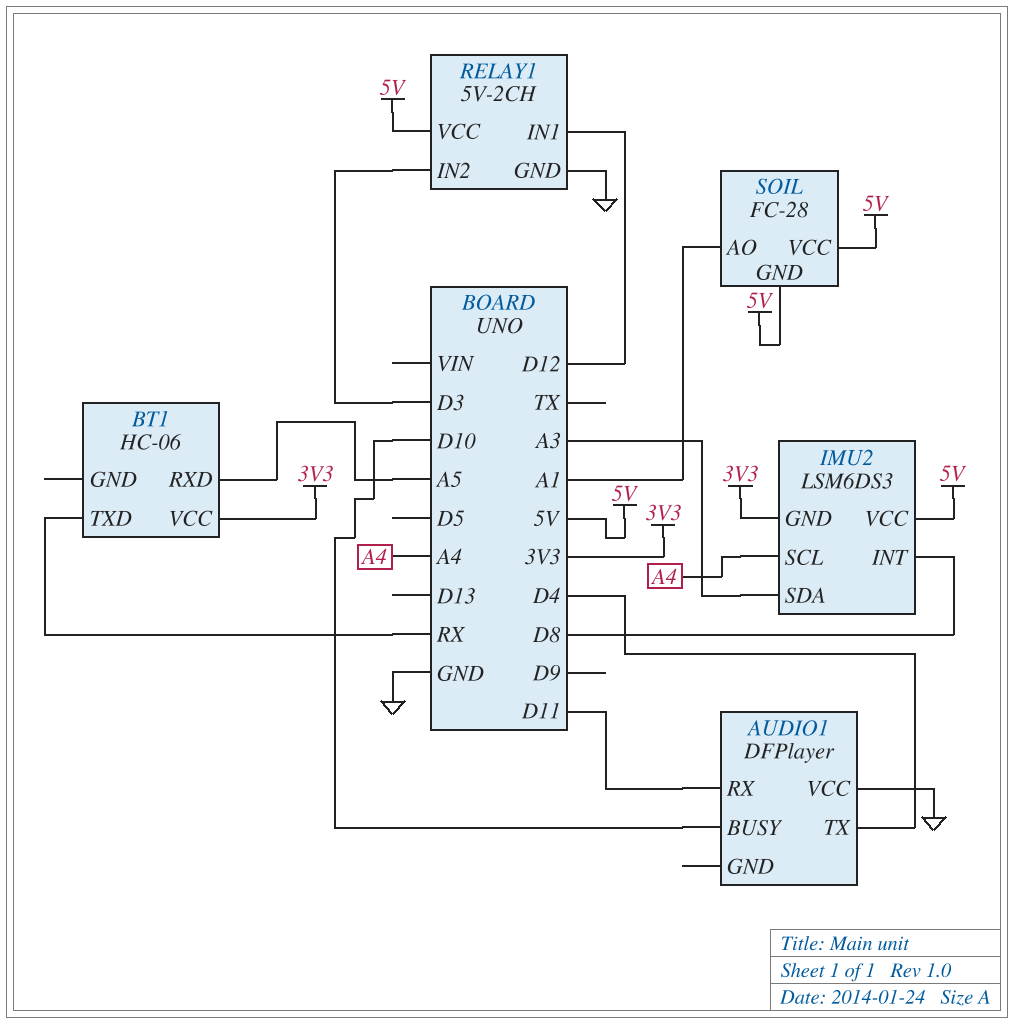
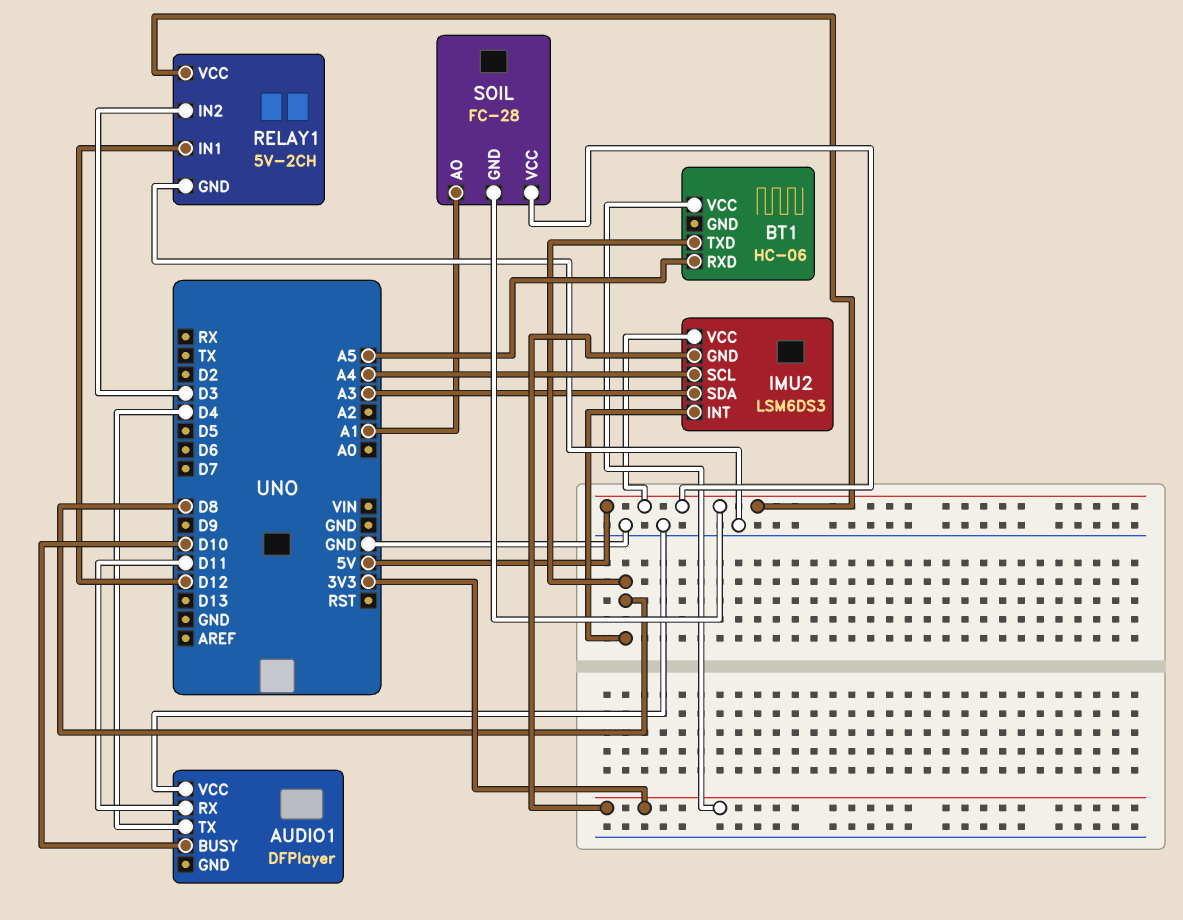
BT1 pin TXD: RX -> D8

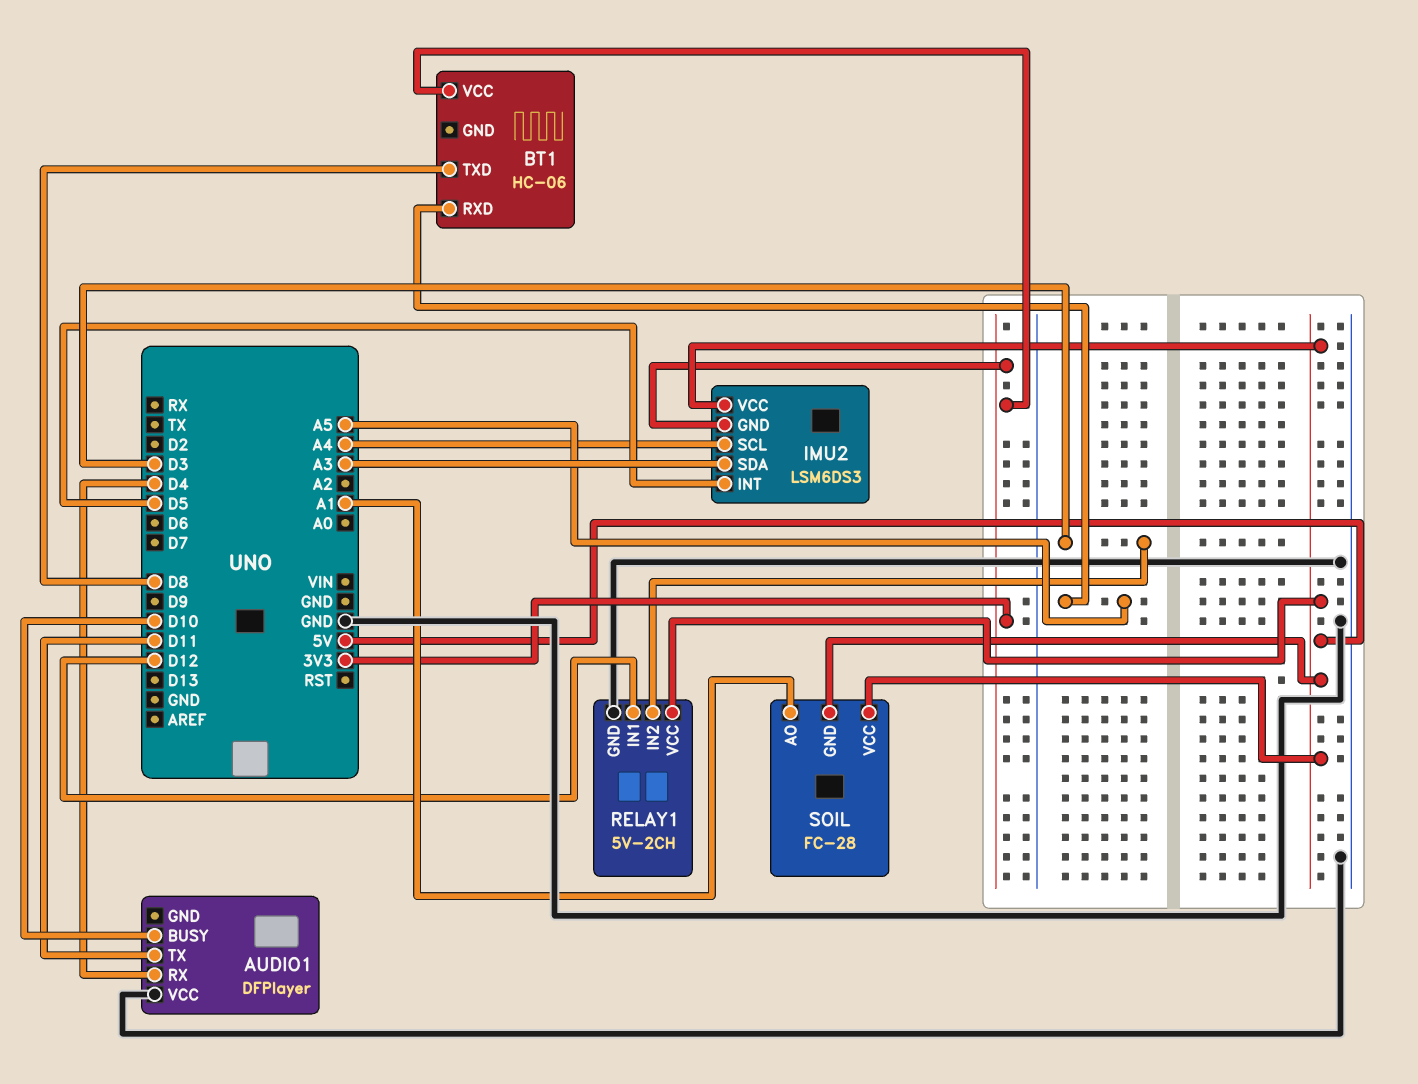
AUDIO1 pin RX: D11 -> D4
AUDIO1 pin TX: D4 -> D11
IMU2 pin INT: D8 -> D5

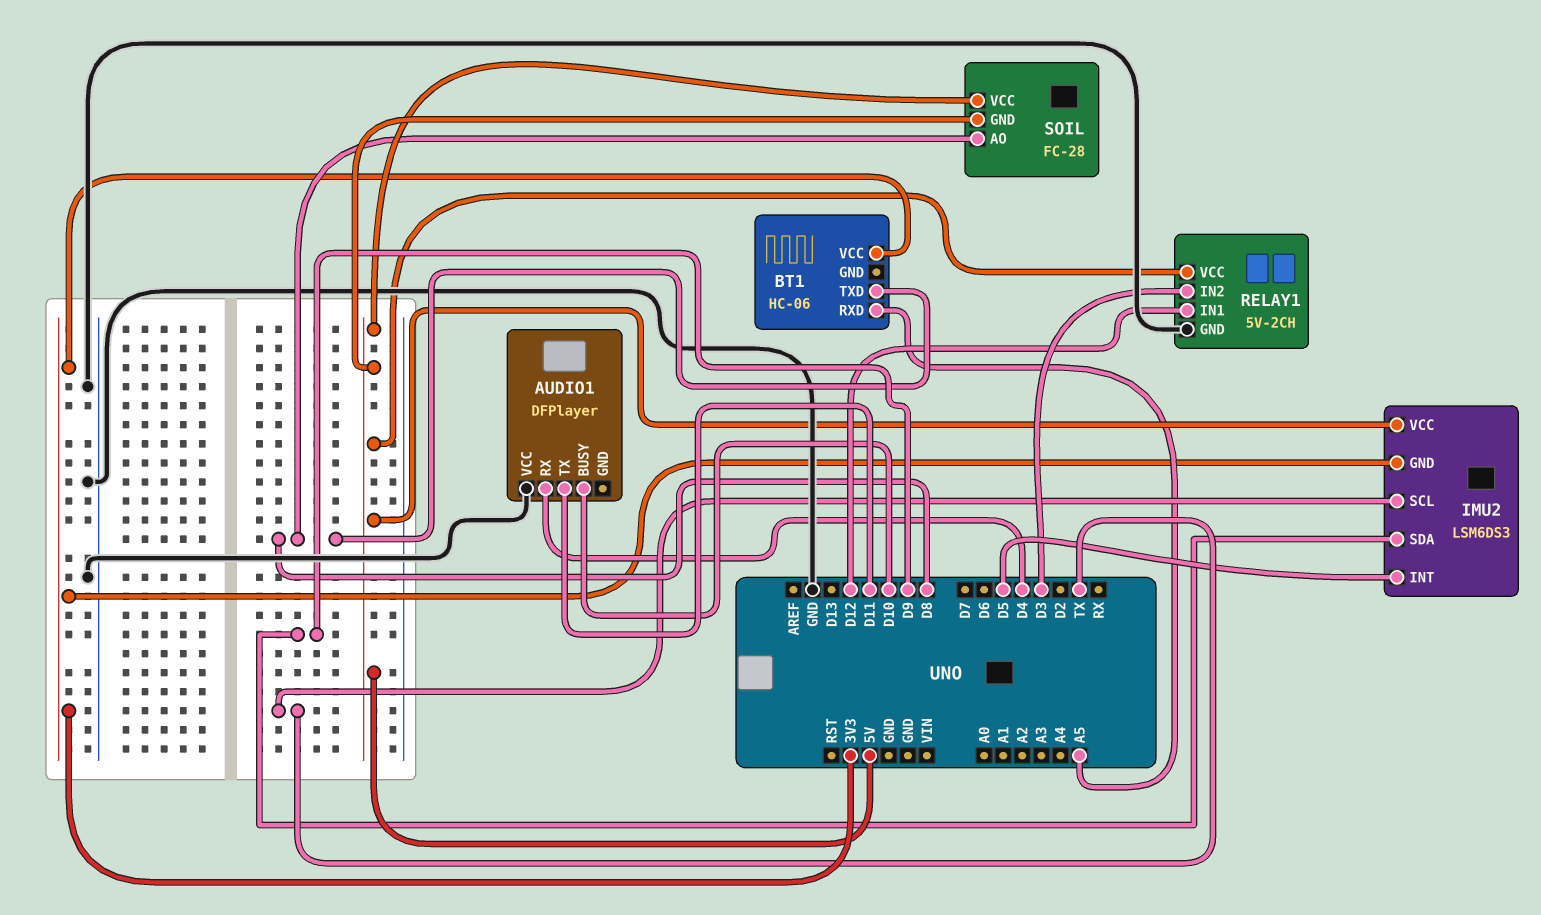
IMU2 pin SCL: A4 -> TX
IMU2 pin SDA: A3 -> D9
SOIL pin AO: A1 -> D8

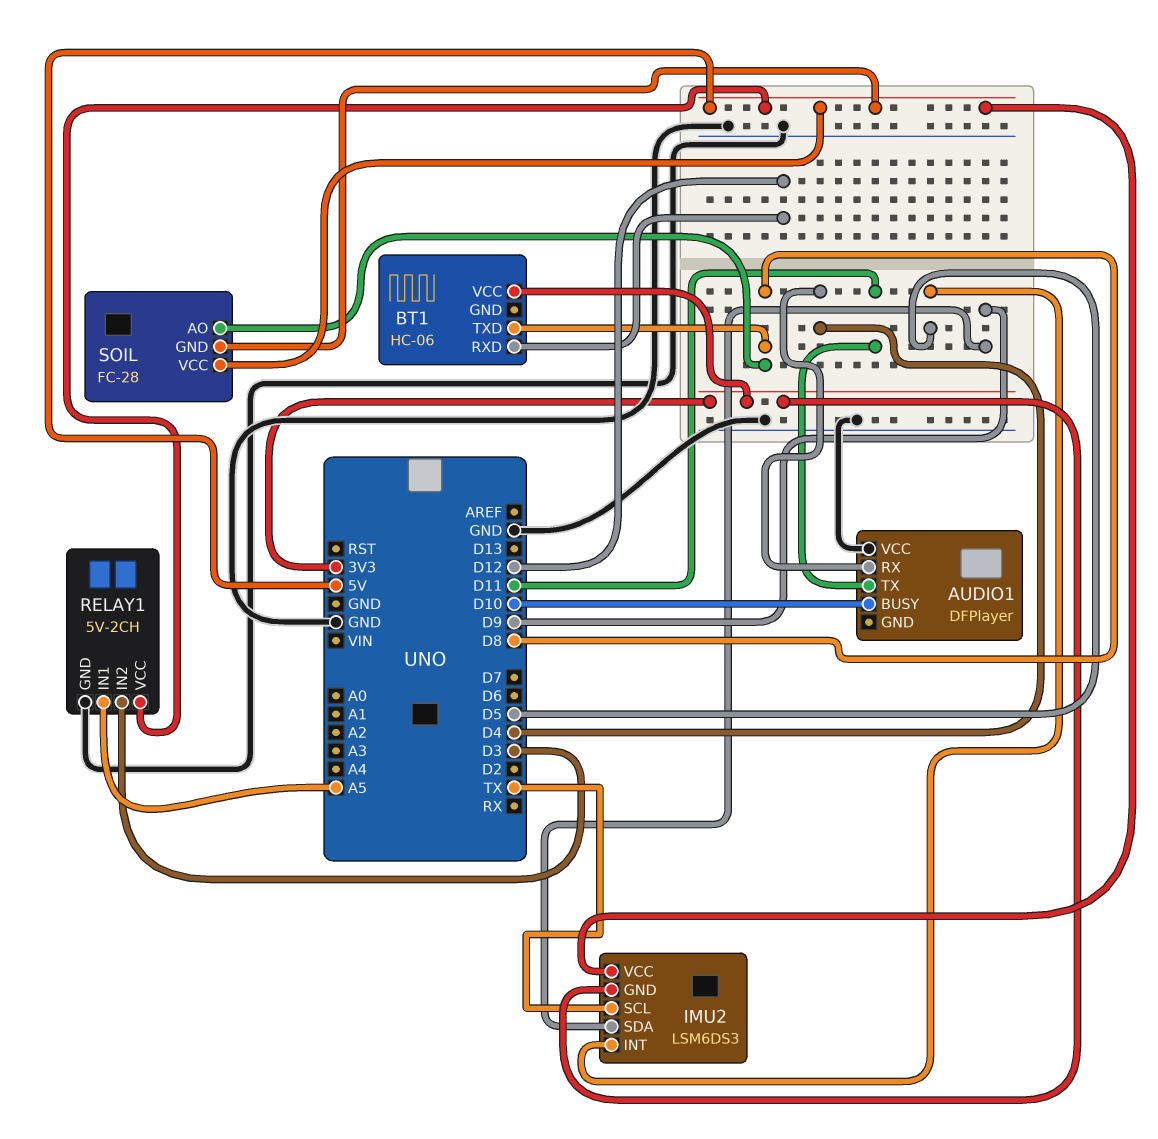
BT1 pin RXD: A5 -> D12
RELAY1 pin IN1: D12 -> A5

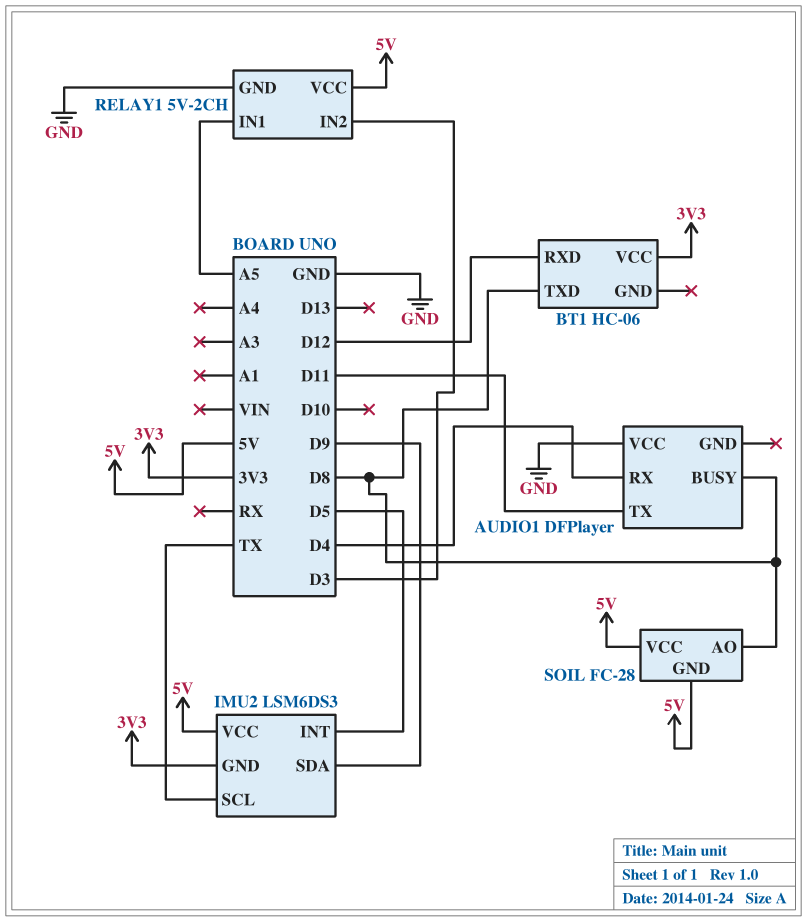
AUDIO1 pin BUSY: D10 -> D8

